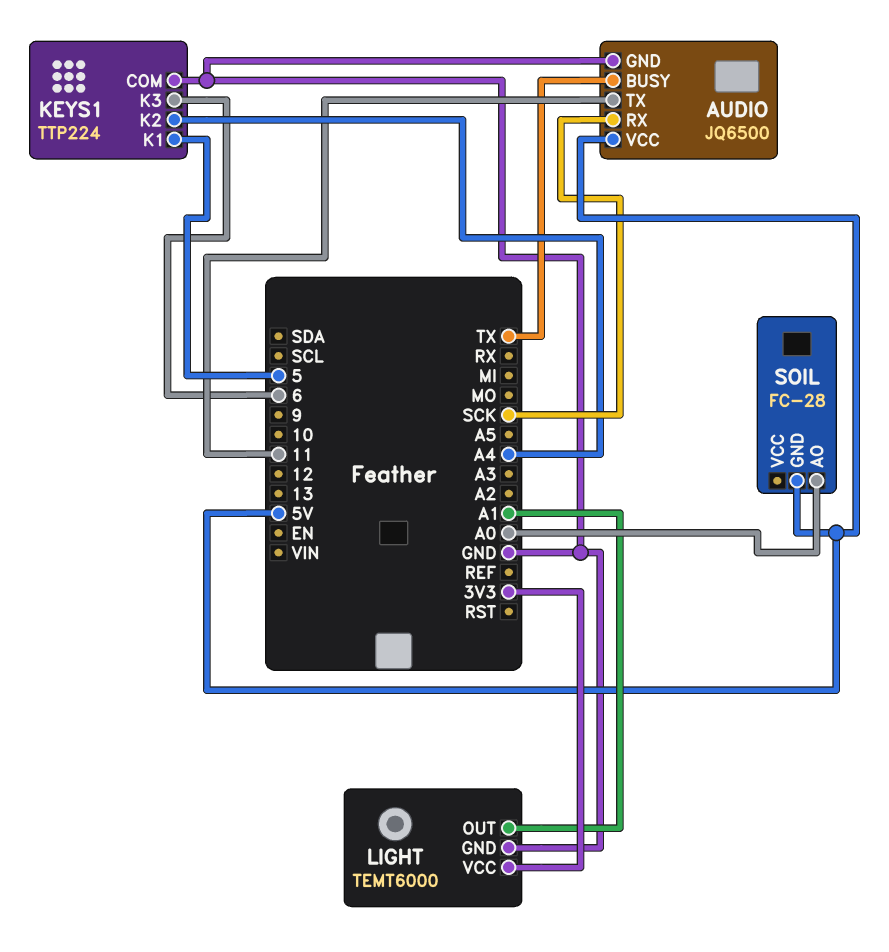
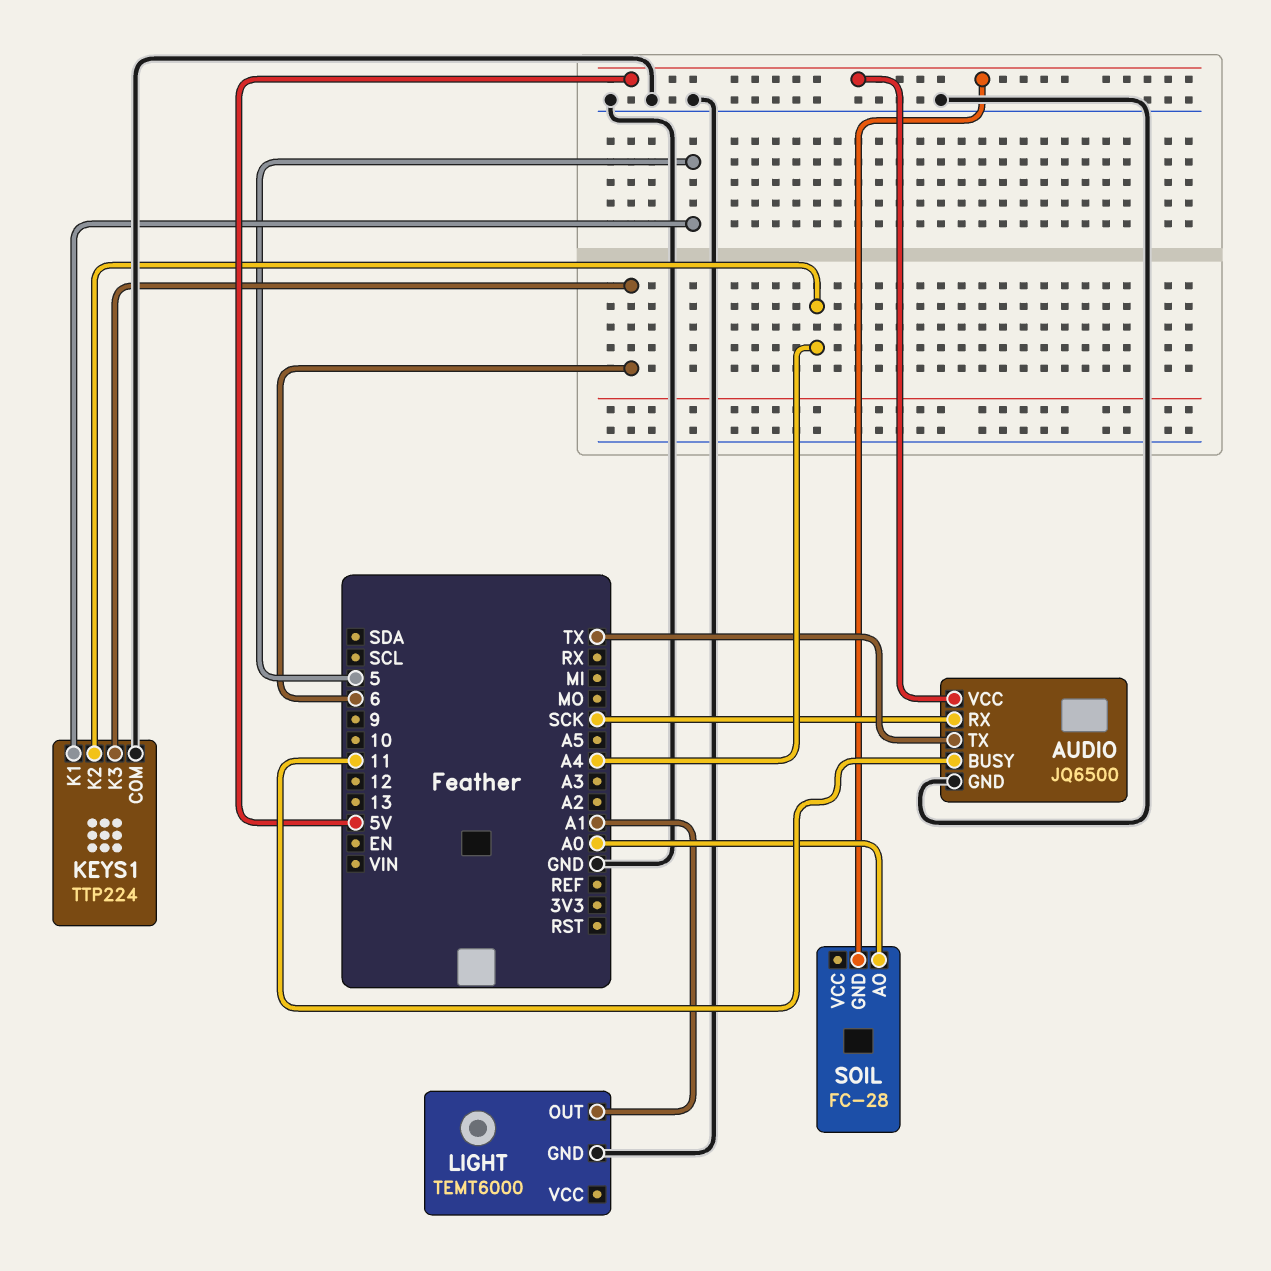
AUDIO pin BUSY: TX -> 11
AUDIO pin TX: 11 -> TX
LIGHT pin VCC: 3V3 -> none

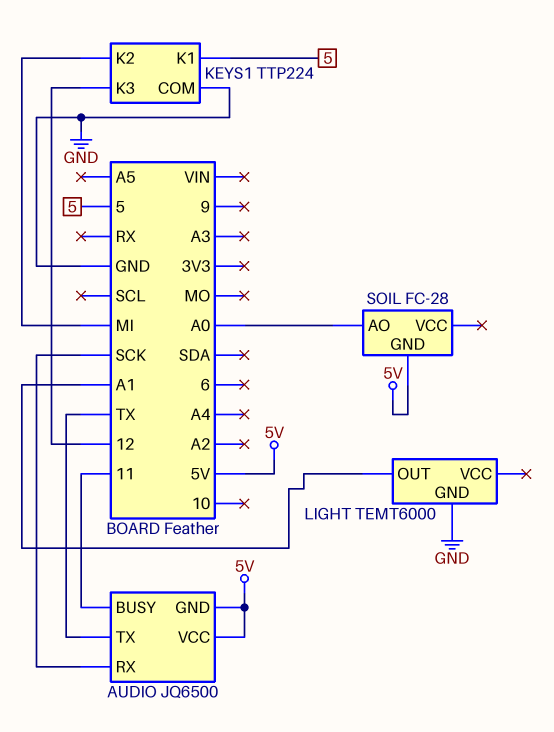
AUDIO pin GND: GND -> 5V
KEYS1 pin K2: A4 -> MI
KEYS1 pin K3: 6 -> 12

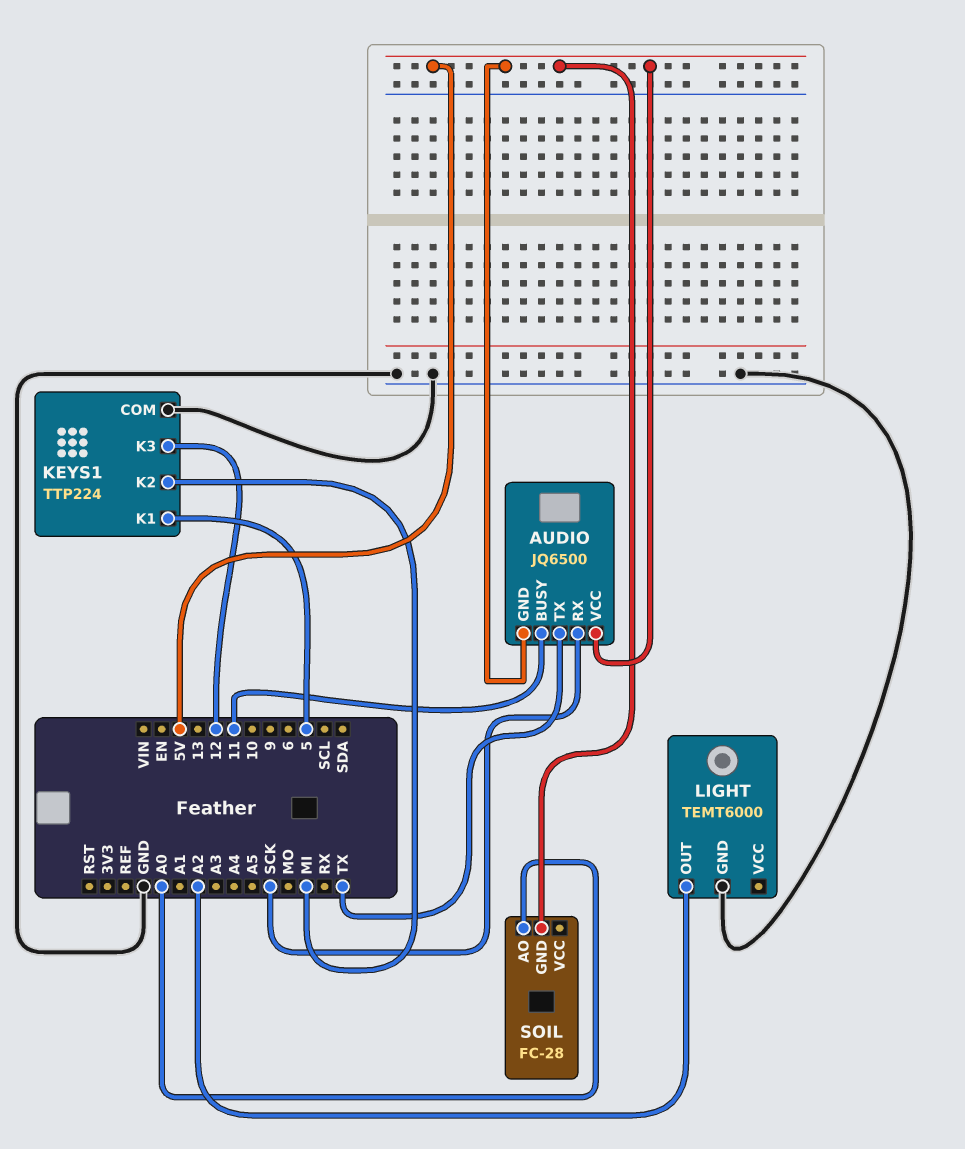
LIGHT pin OUT: A1 -> A2

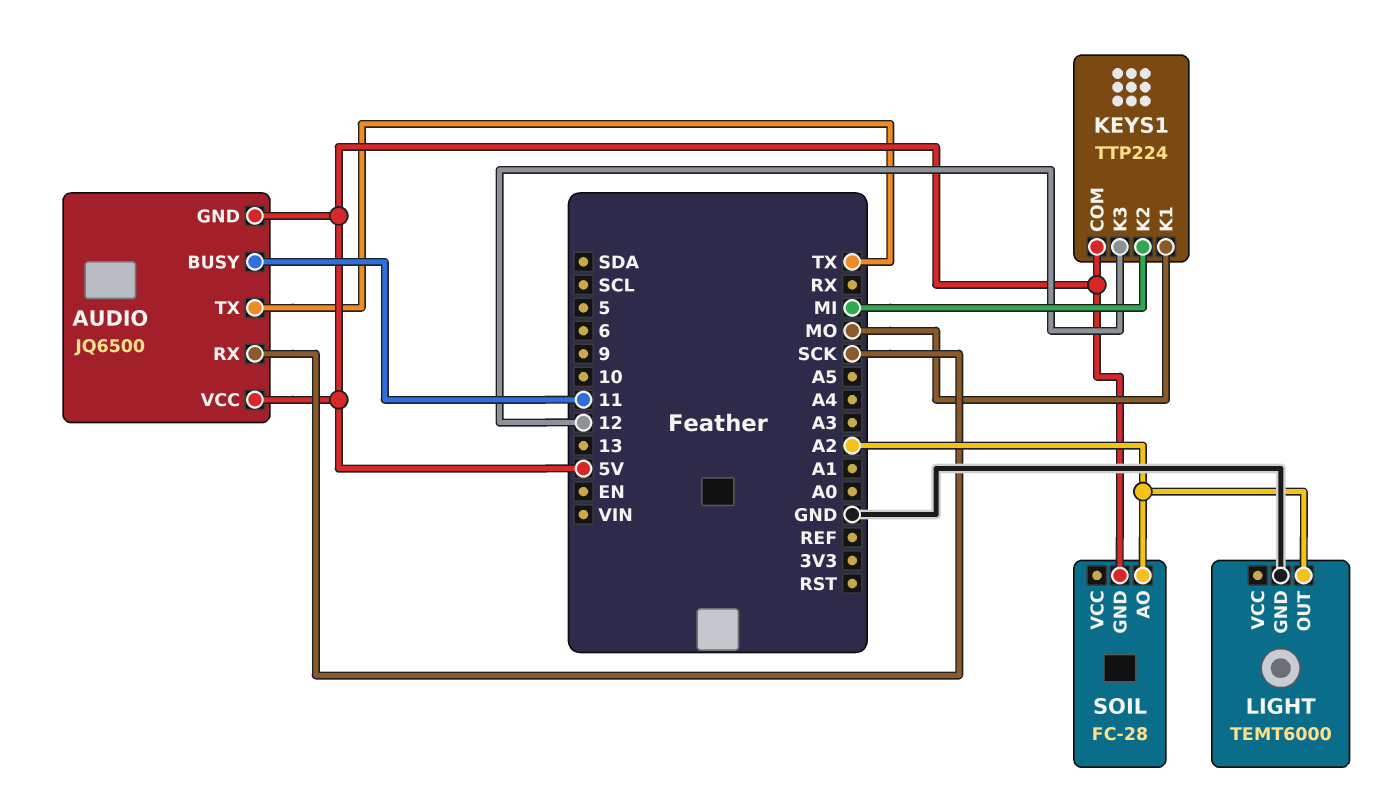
KEYS1 pin COM: GND -> 5V
KEYS1 pin K1: 5 -> MO
SOIL pin AO: A0 -> A2

